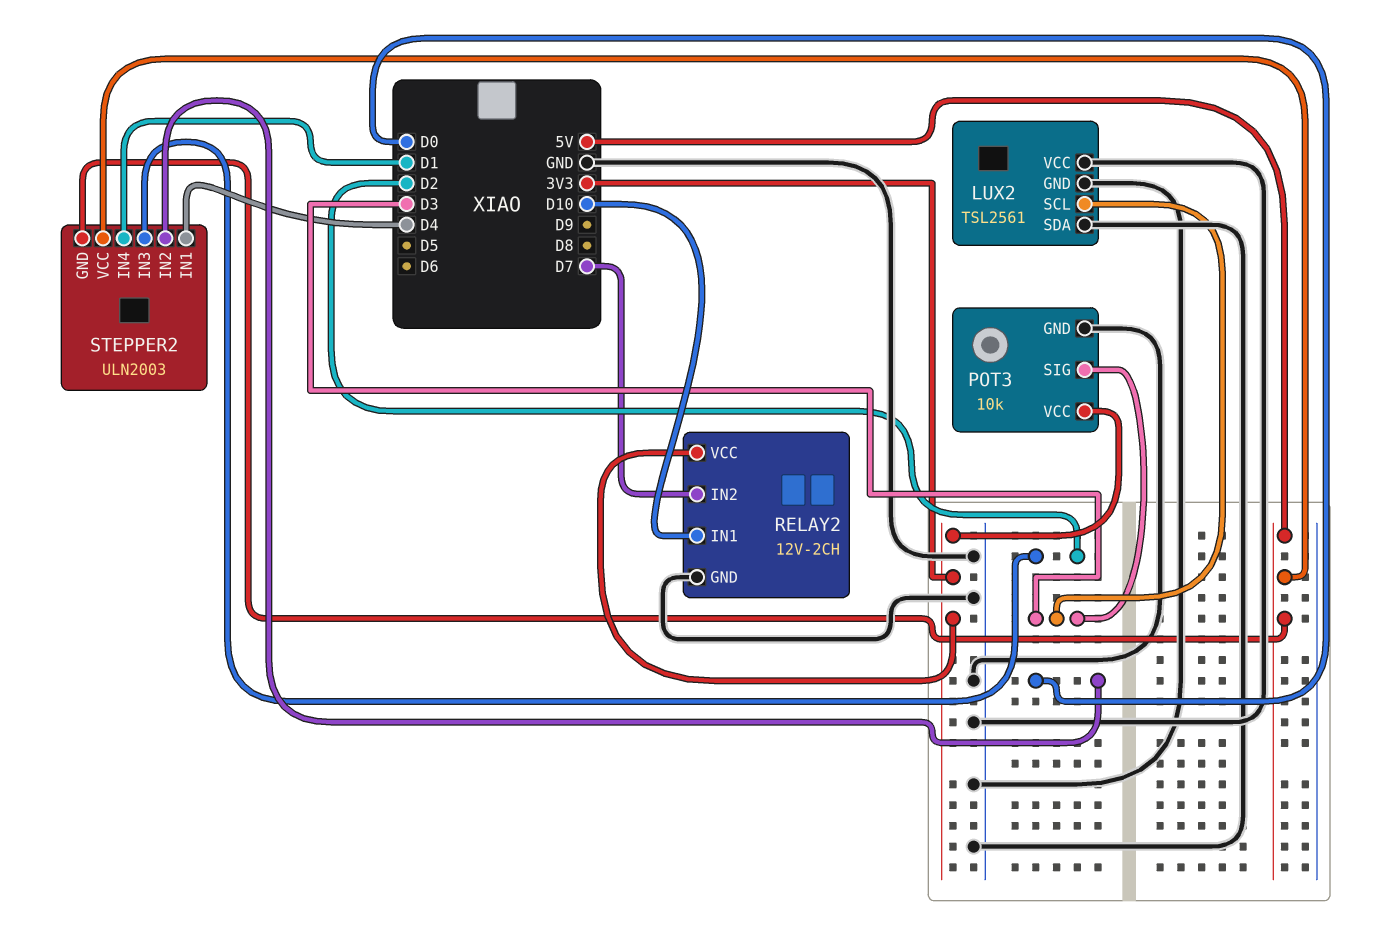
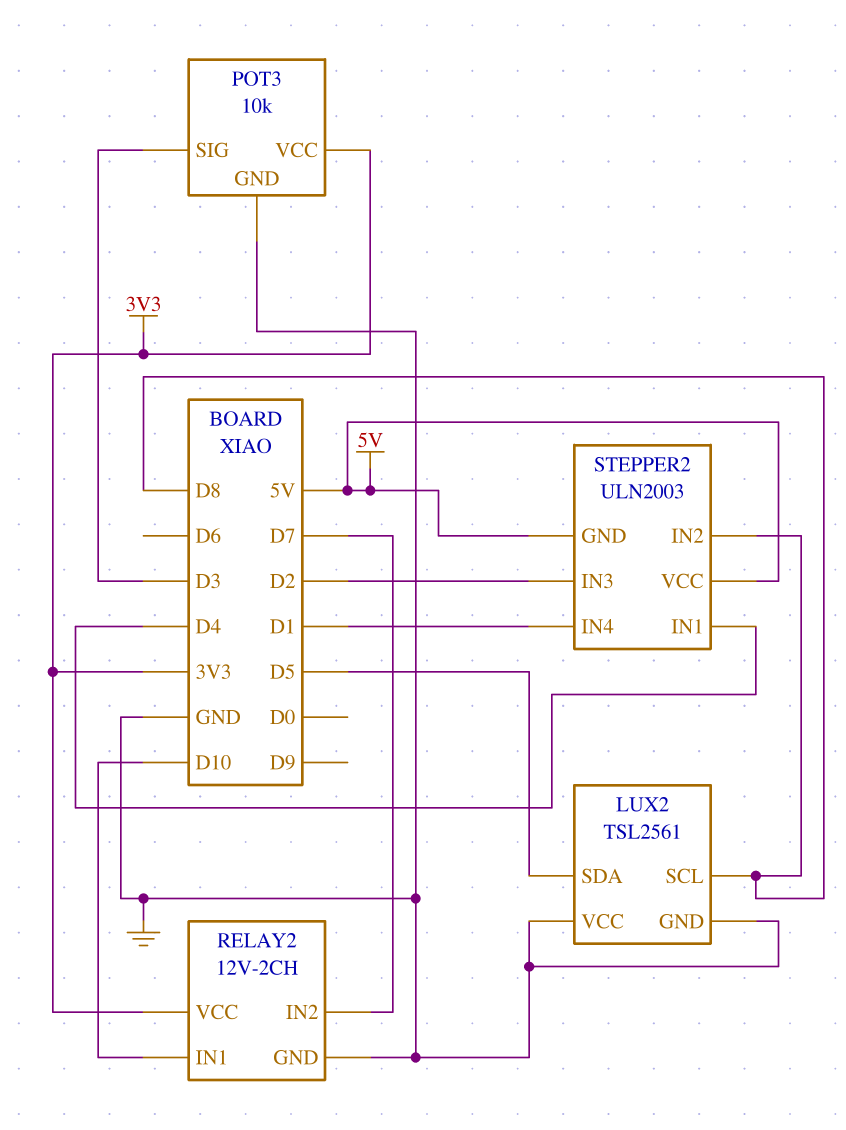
LUX2 pin SCL: D3 -> D8
LUX2 pin SDA: GND -> D5
STEPPER2 pin IN2: D0 -> D8

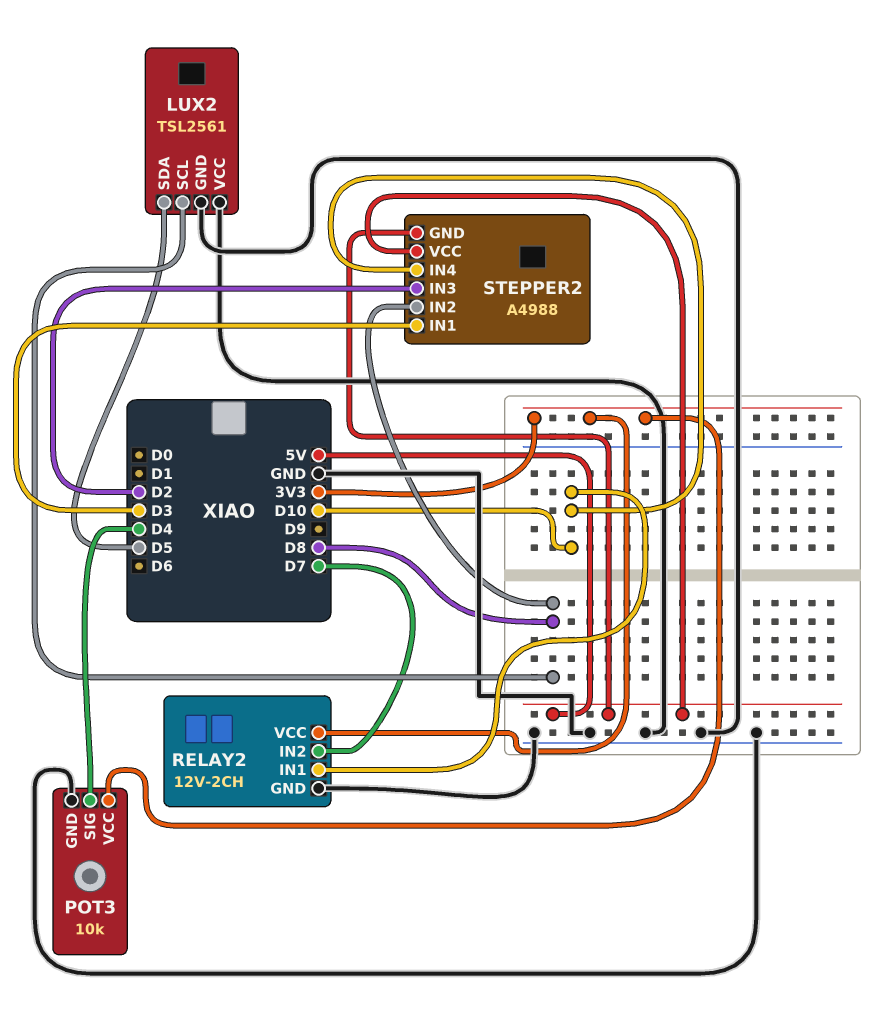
POT3 pin SIG: D3 -> D4
STEPPER2: ULN2003 -> A4988
STEPPER2 pin IN1: D4 -> D3
STEPPER2 pin IN4: D1 -> D10

